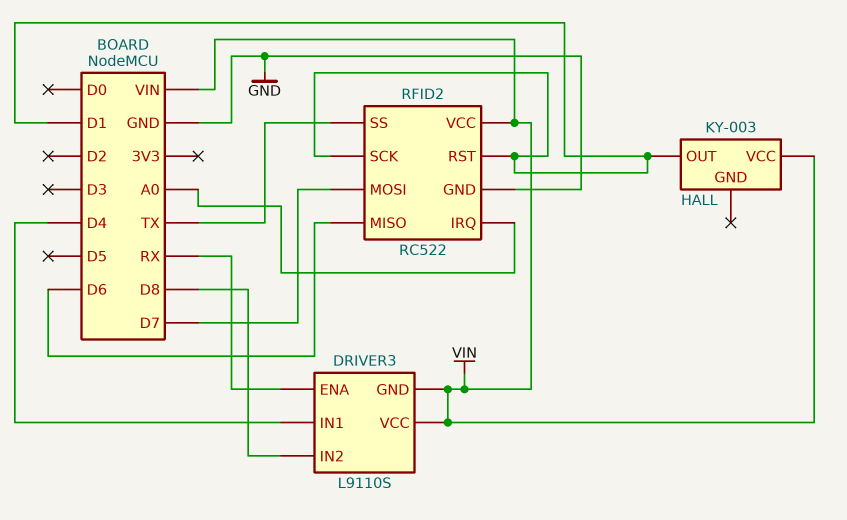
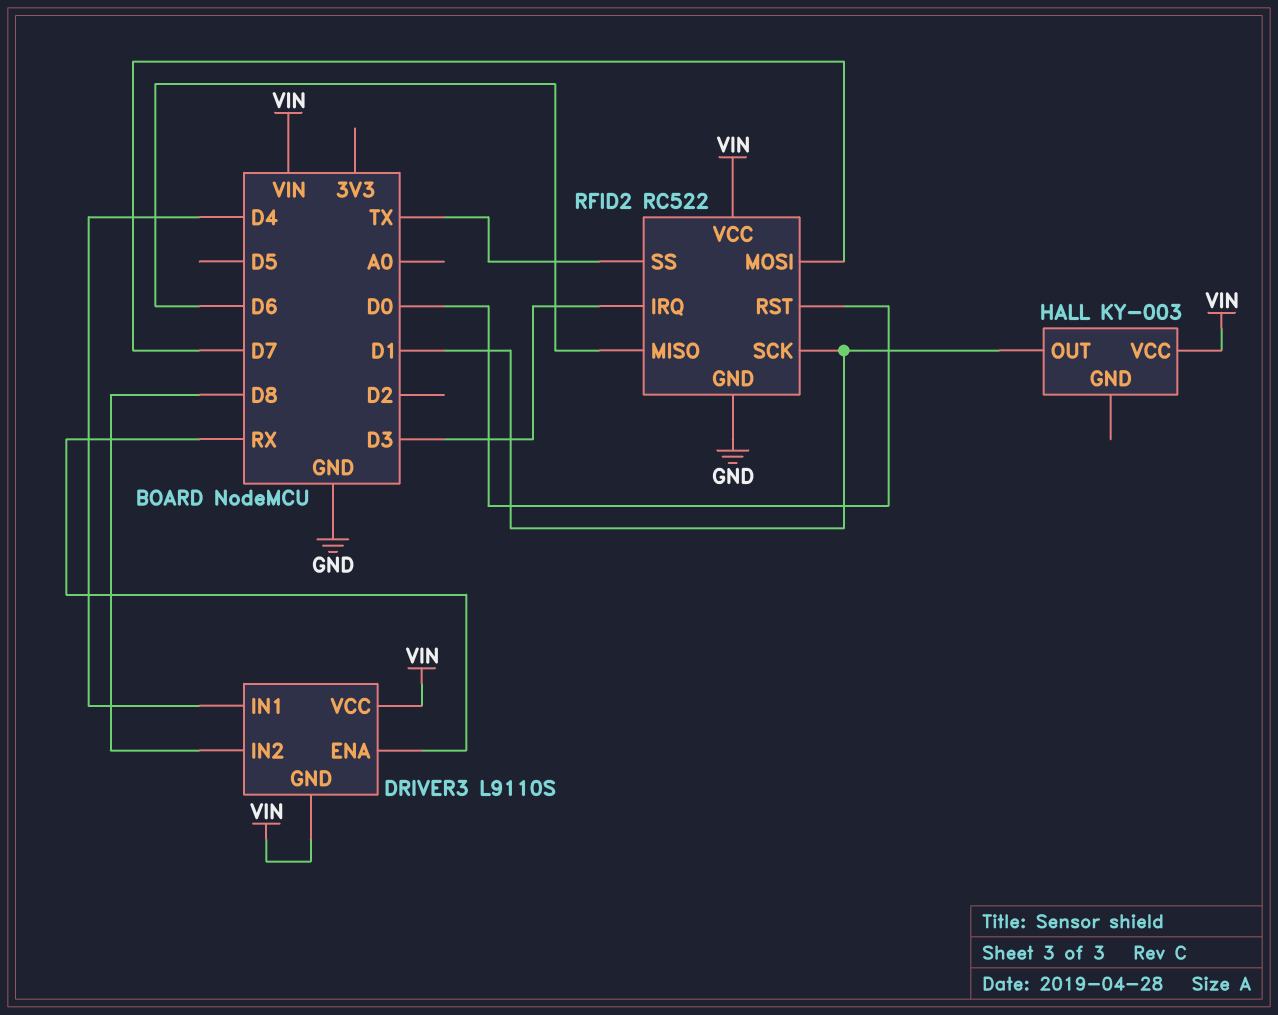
RFID2 pin IRQ: A0 -> D3
RFID2 pin RST: D1 -> D0

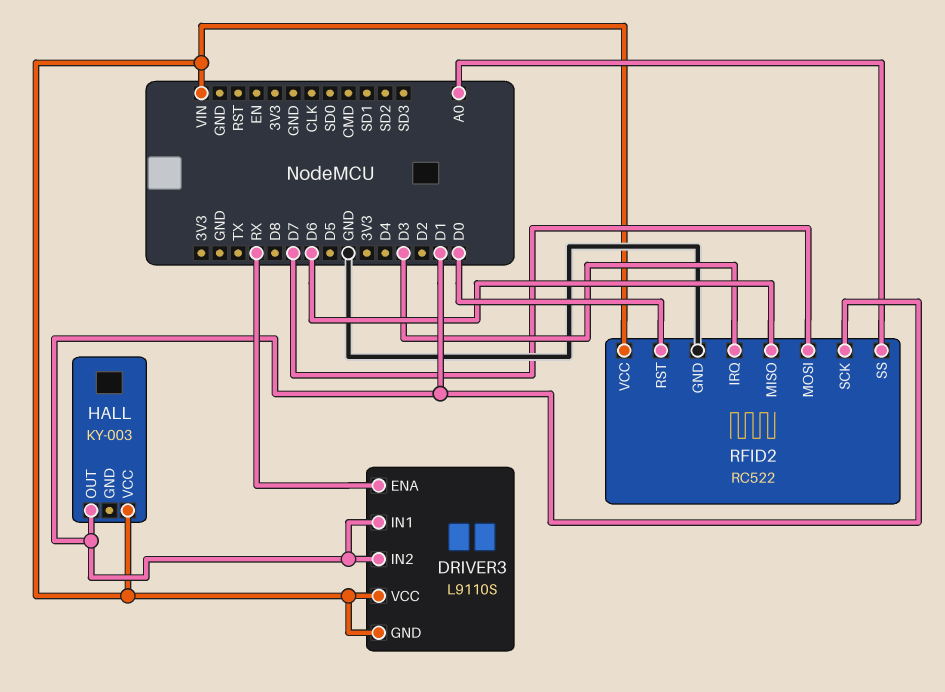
DRIVER3 pin IN1: D4 -> D1
DRIVER3 pin IN2: D8 -> D1
RFID2 pin SS: TX -> A0

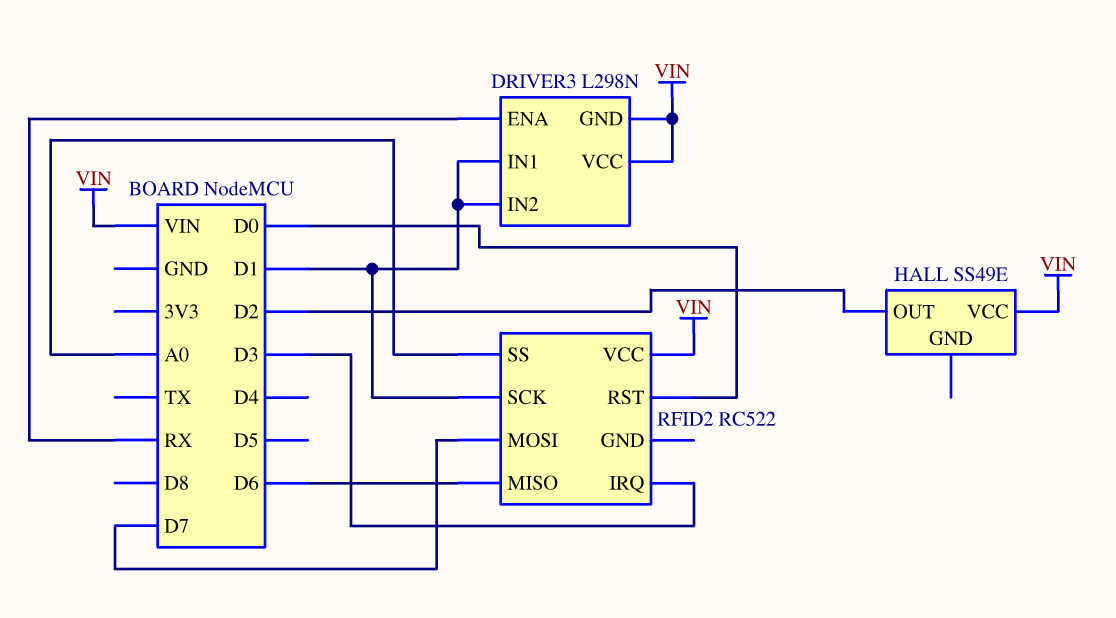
DRIVER3: L9110S -> L298N
HALL: KY-003 -> SS49E
HALL pin OUT: D1 -> D2
RFID2 pin GND: GND -> none

